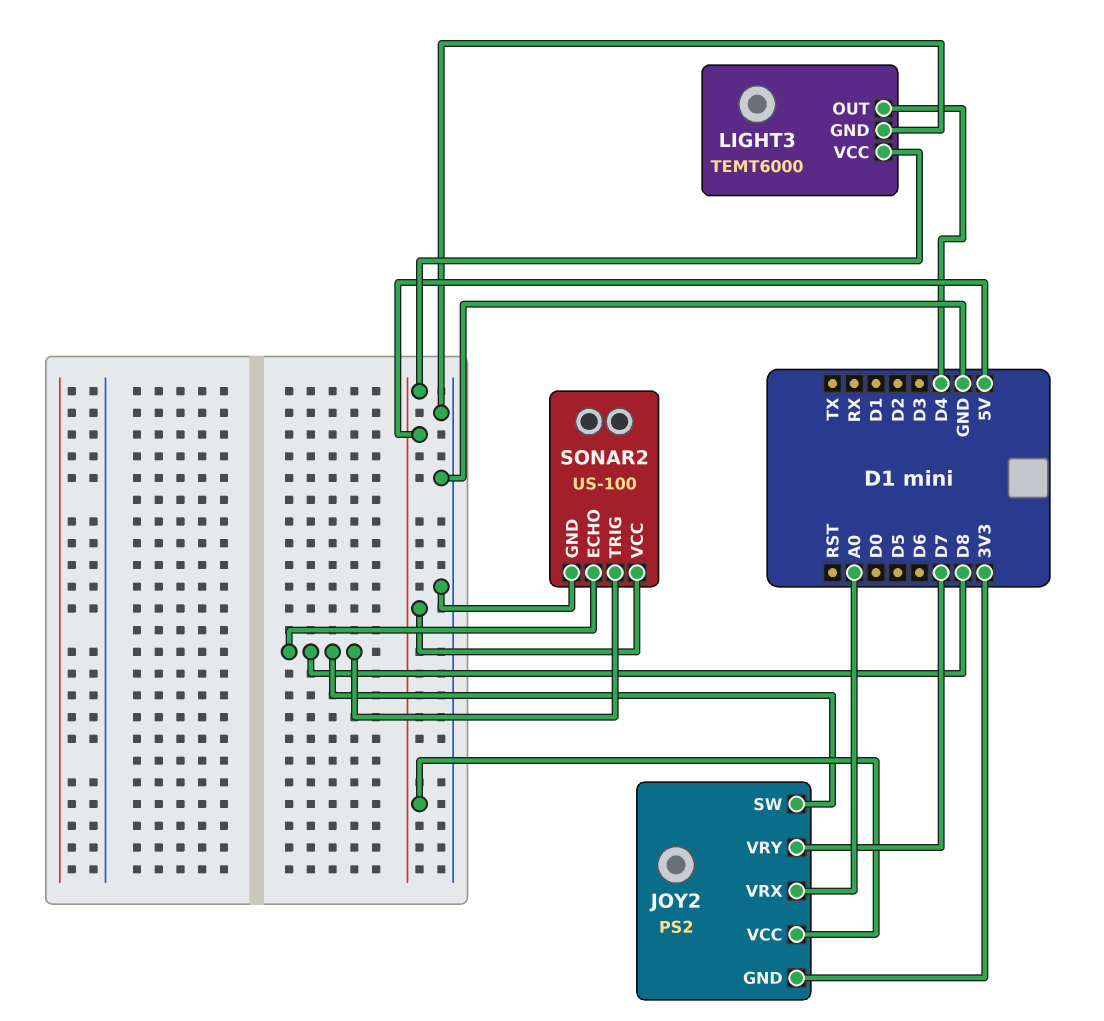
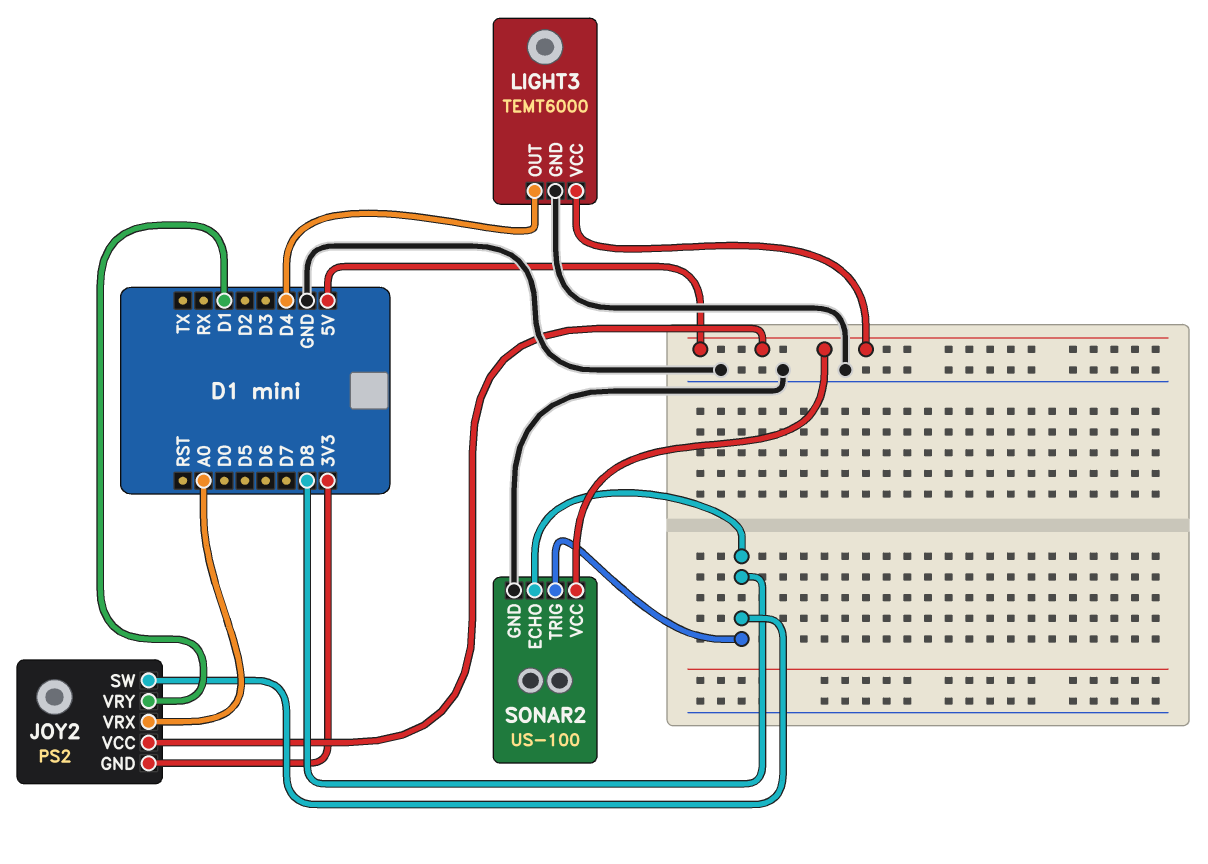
JOY2 pin VRY: D7 -> D1

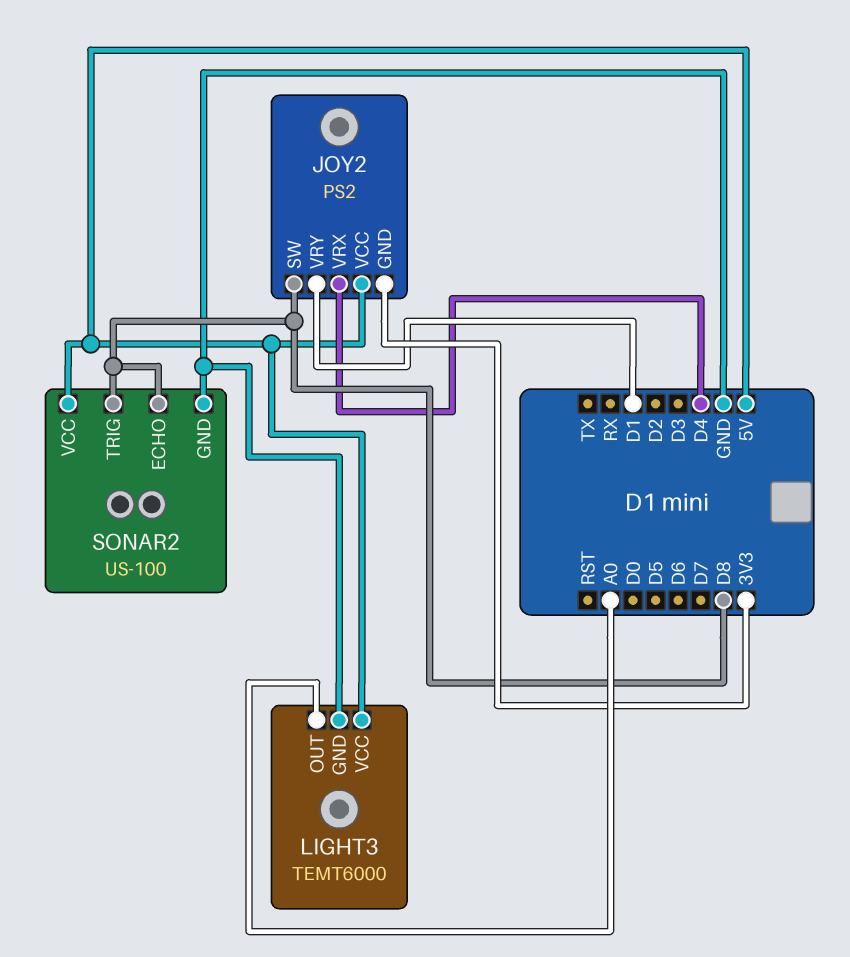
JOY2 pin VRX: A0 -> D4
LIGHT3 pin OUT: D4 -> A0

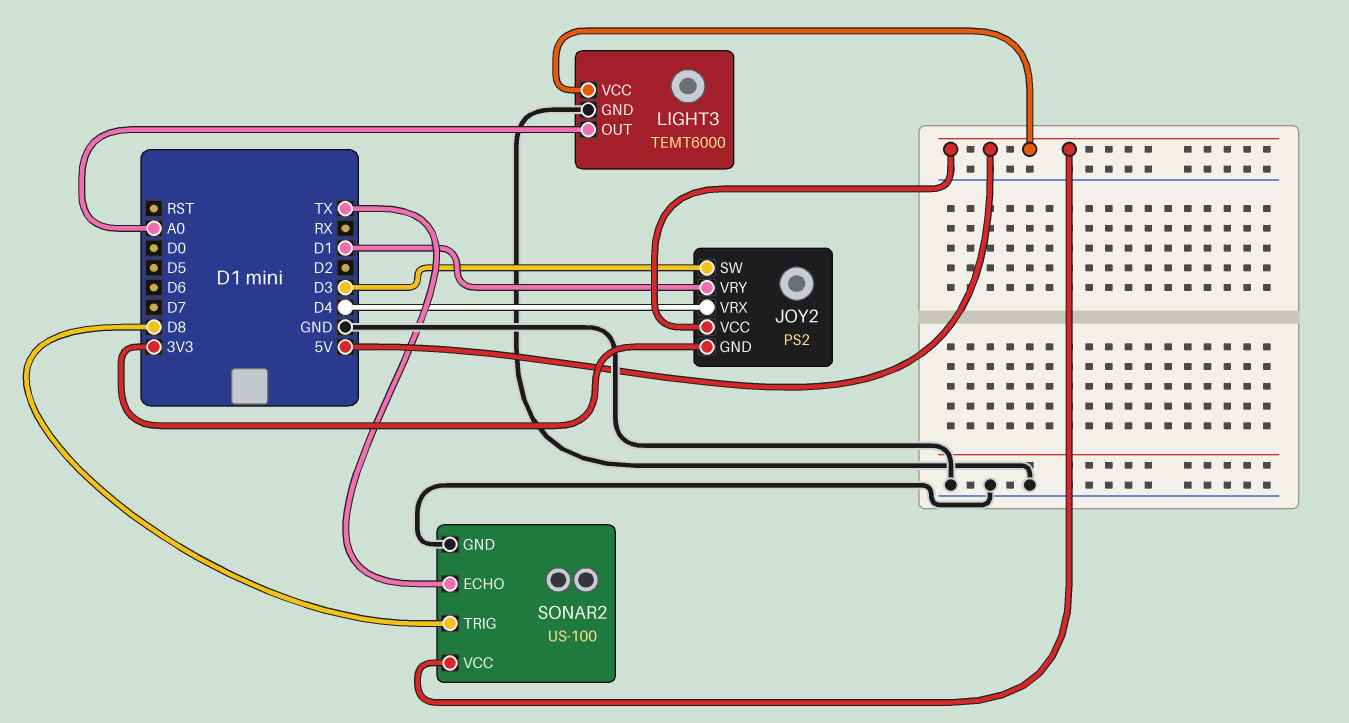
JOY2 pin SW: D8 -> D3
SONAR2 pin ECHO: D8 -> TX

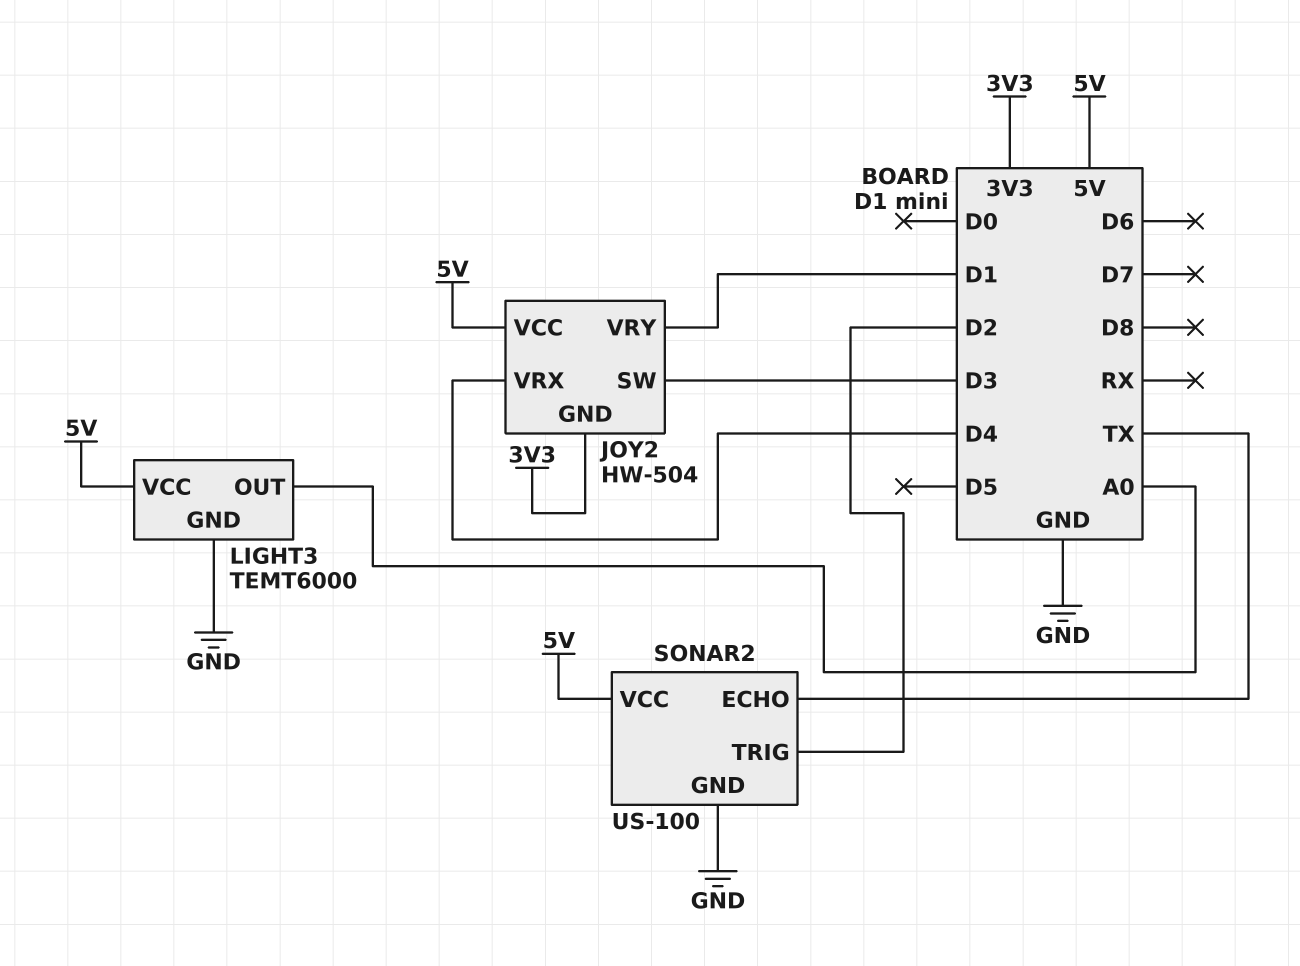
JOY2: PS2 -> HW-504
SONAR2 pin TRIG: D8 -> D2

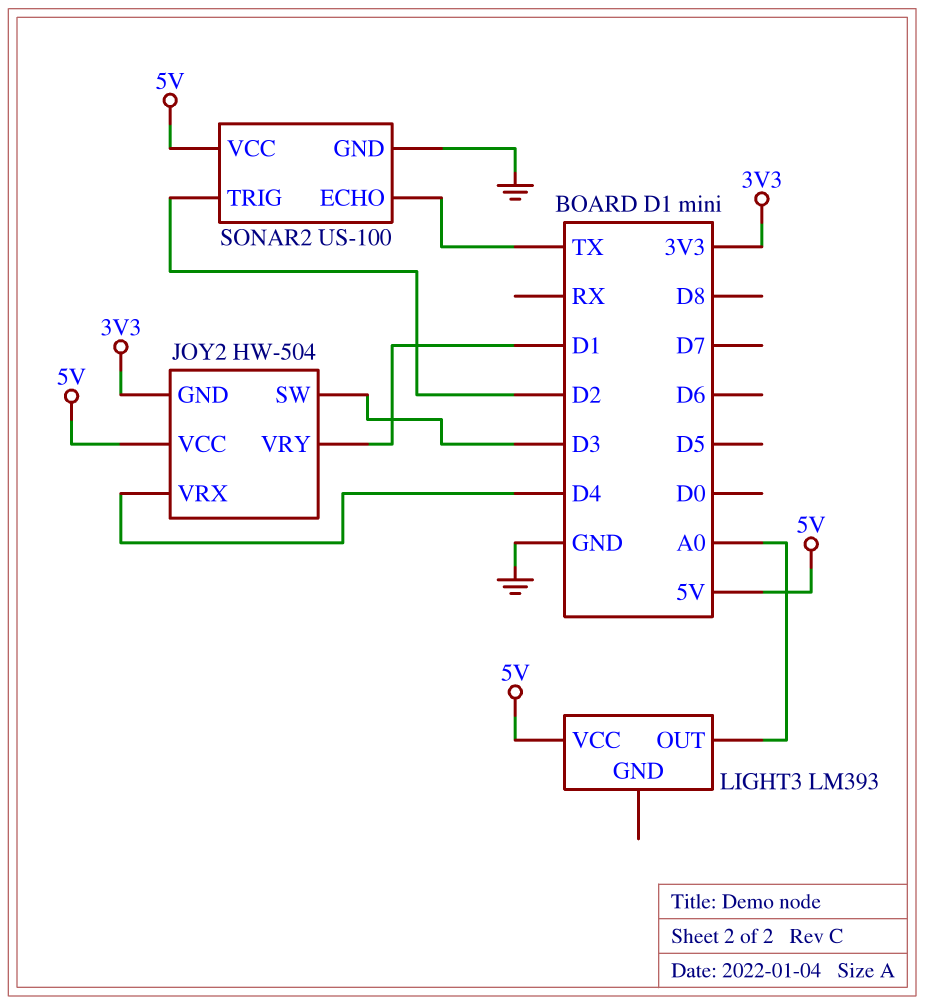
LIGHT3: TEMT6000 -> LM393
LIGHT3 pin GND: GND -> none

